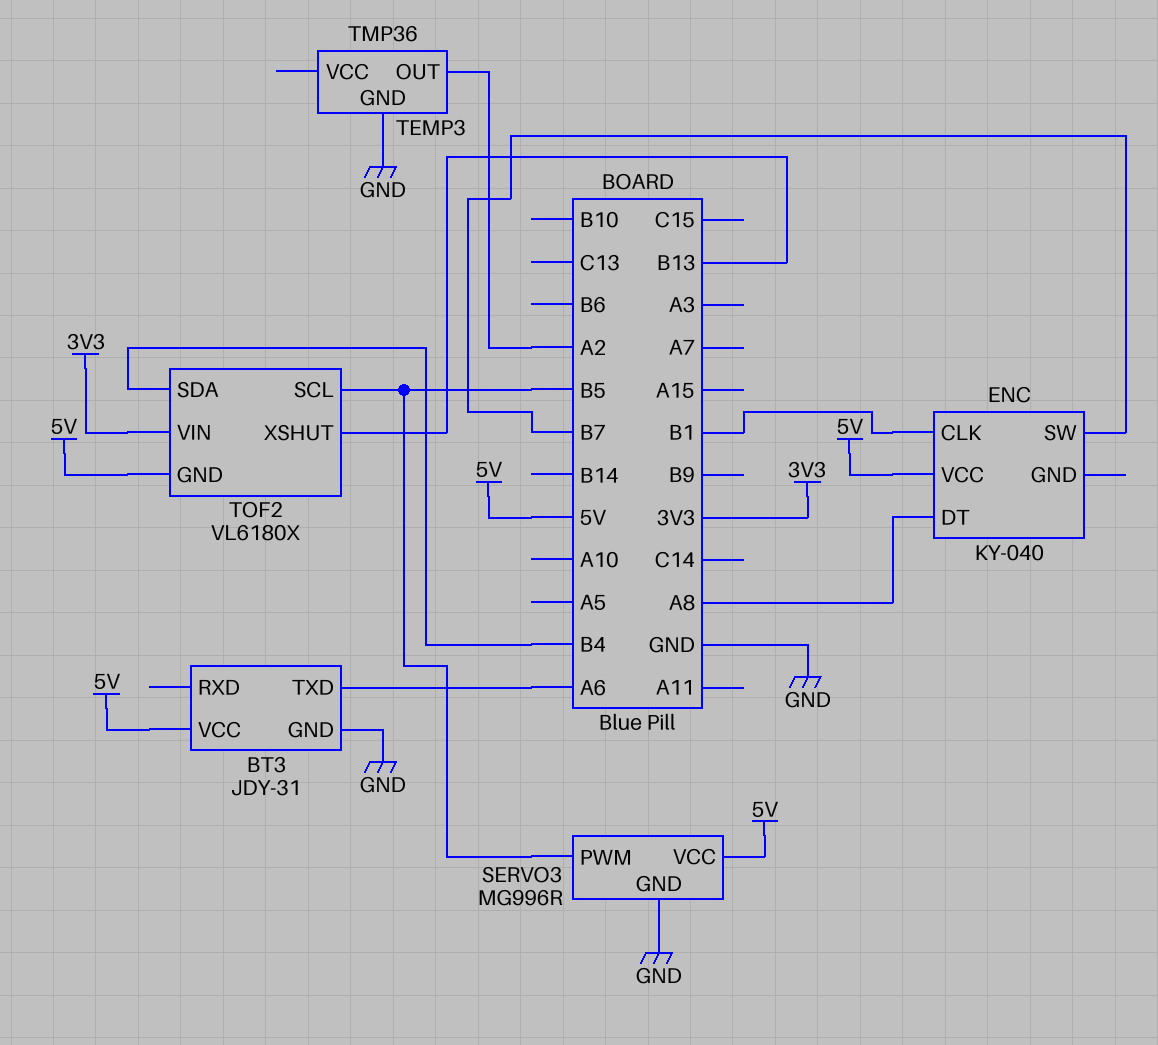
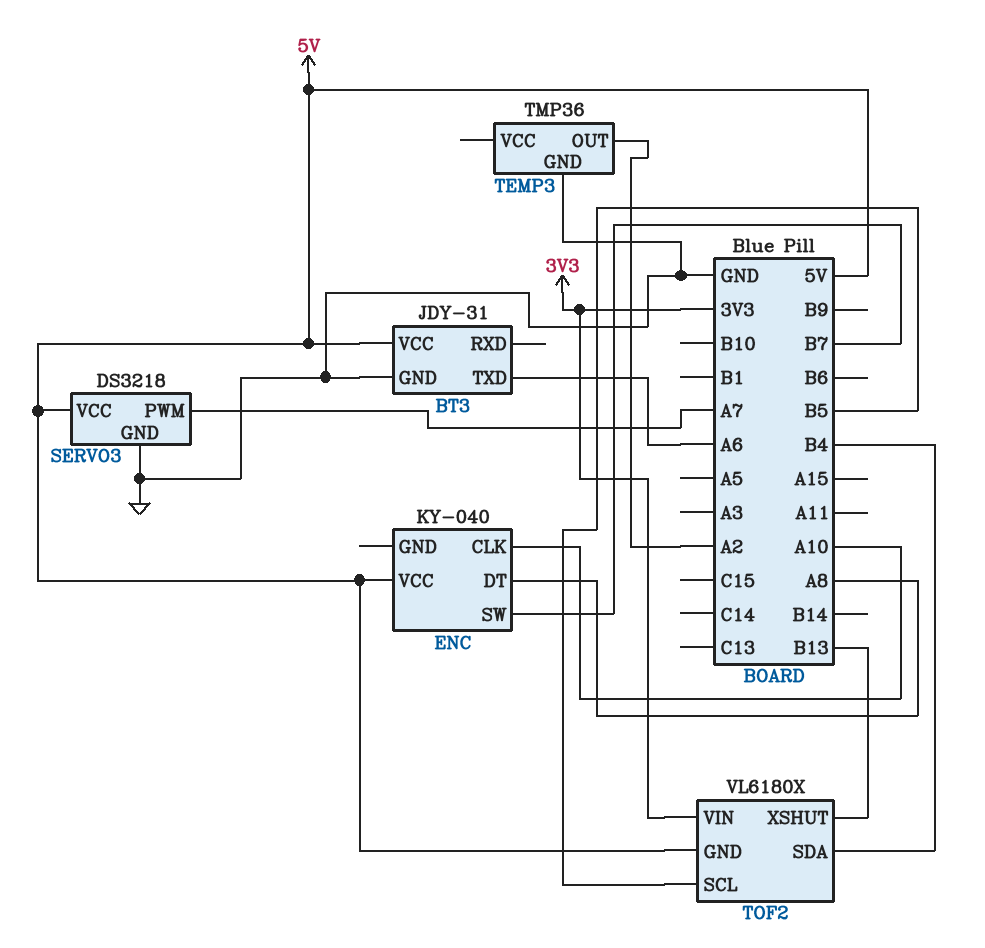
ENC pin CLK: B1 -> A10
SERVO3: MG996R -> DS3218
SERVO3 pin PWM: B5 -> A7

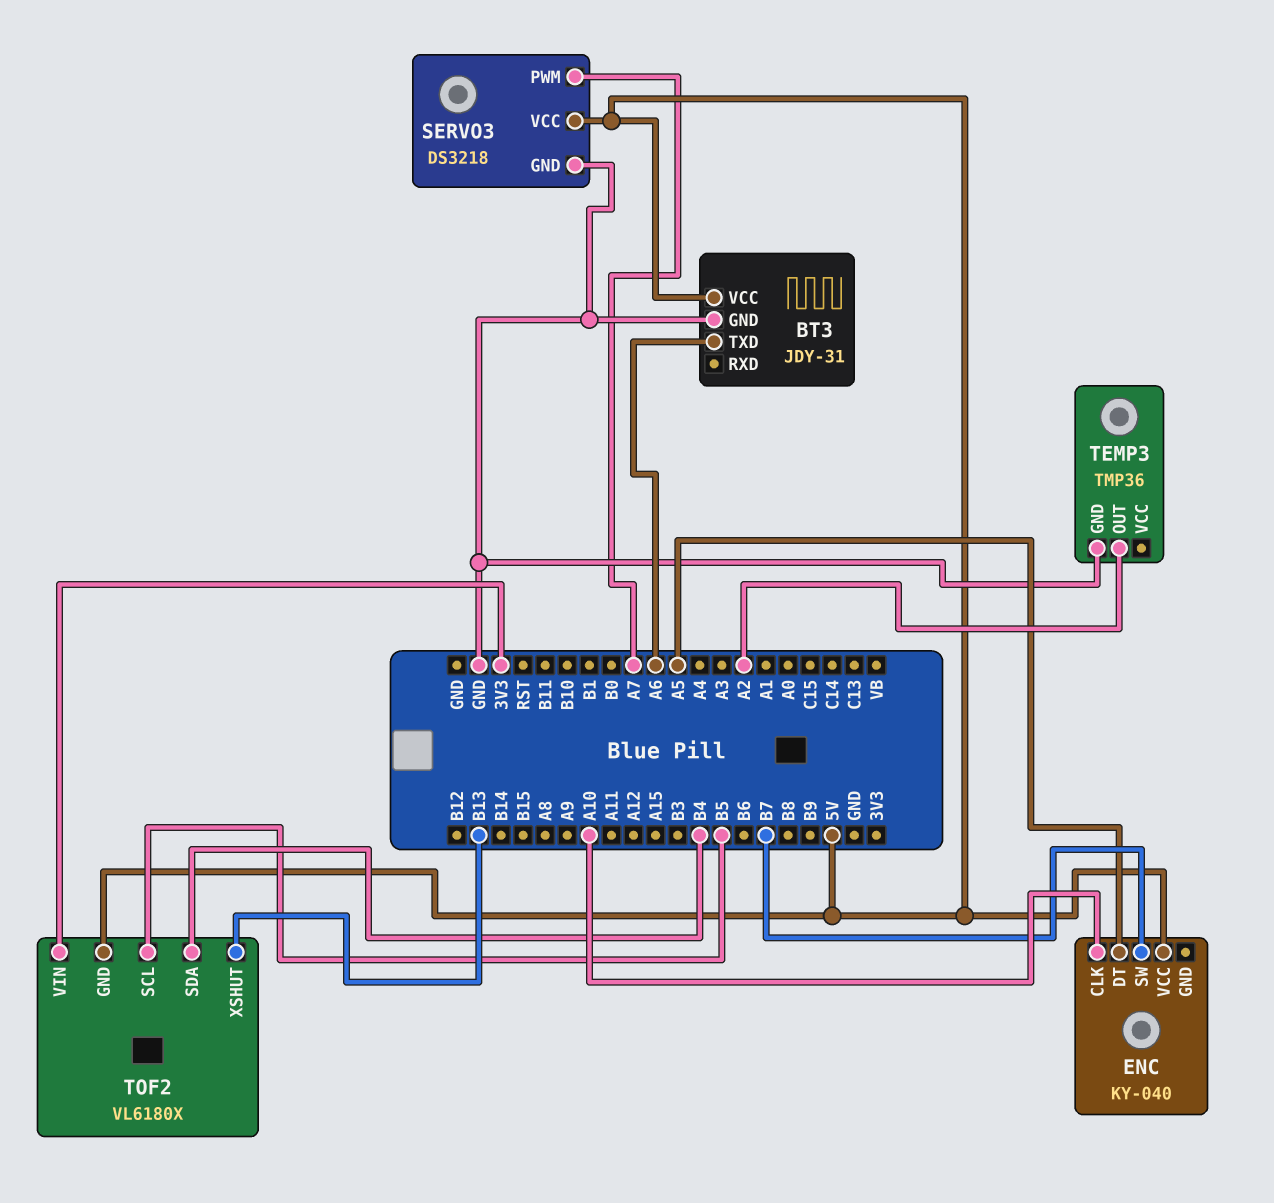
ENC pin DT: A8 -> A5

